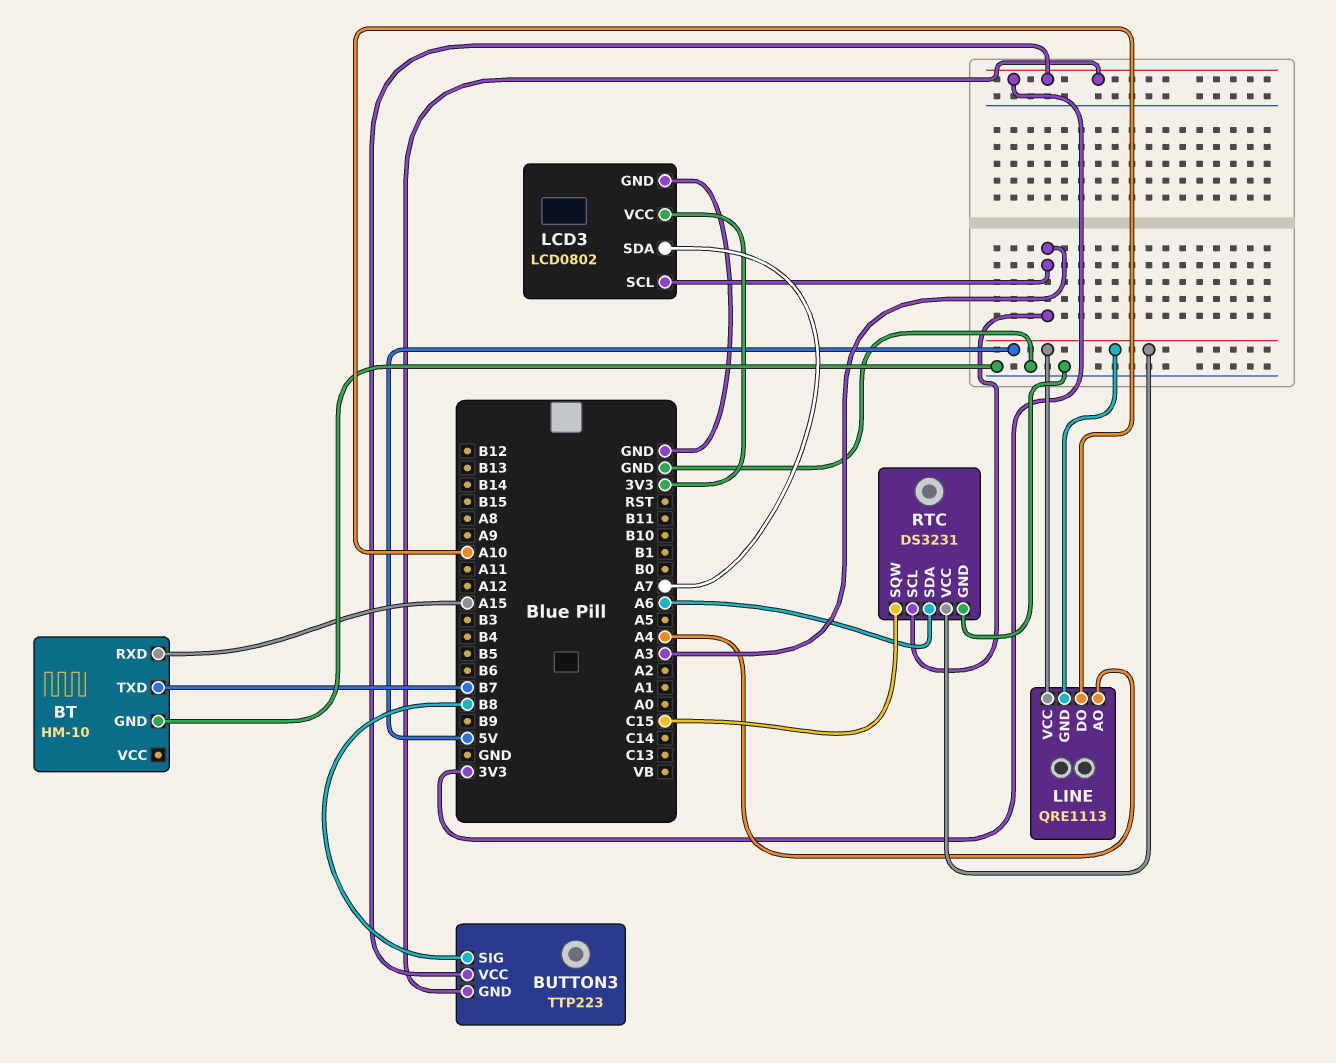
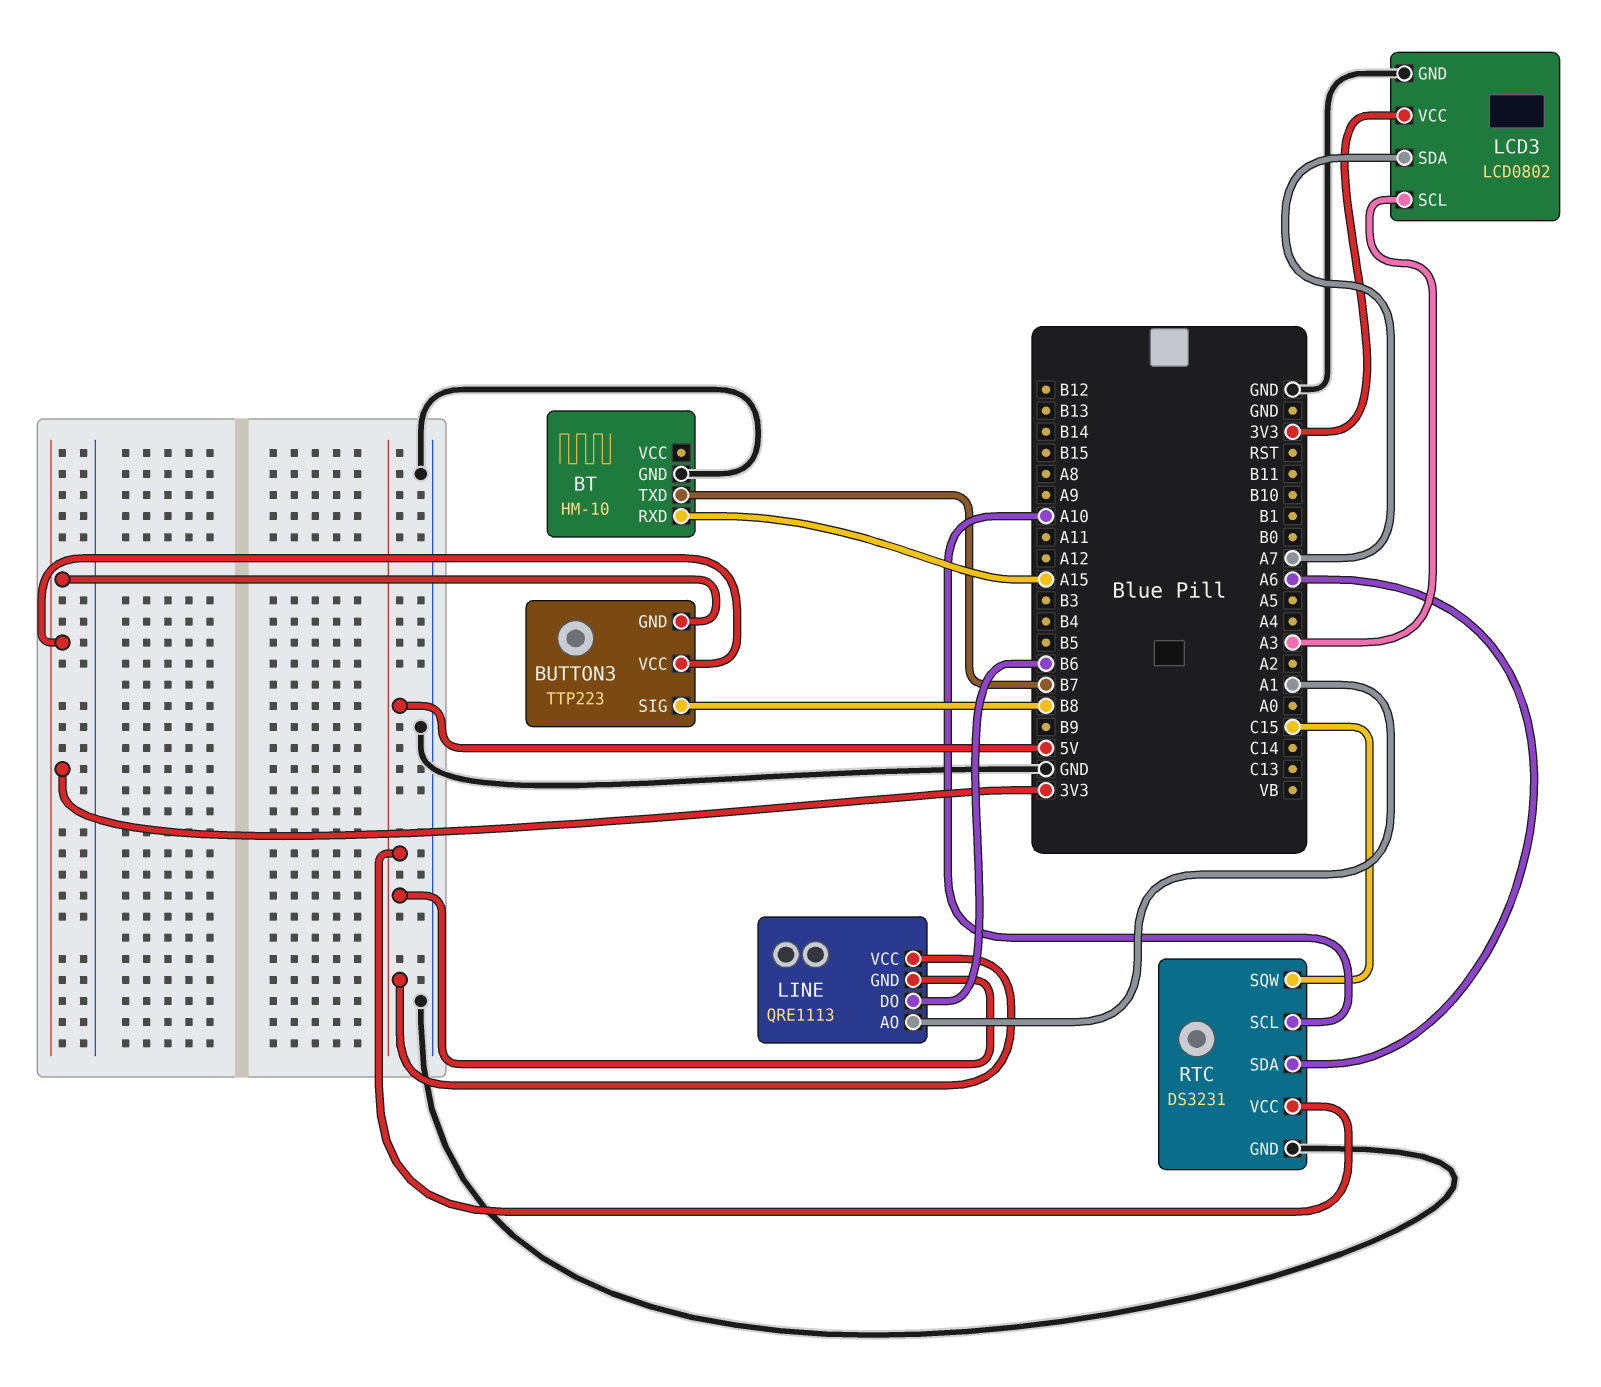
LINE pin AO: A4 -> A1
LINE pin DO: A10 -> B6
RTC pin SCL: A3 -> A10

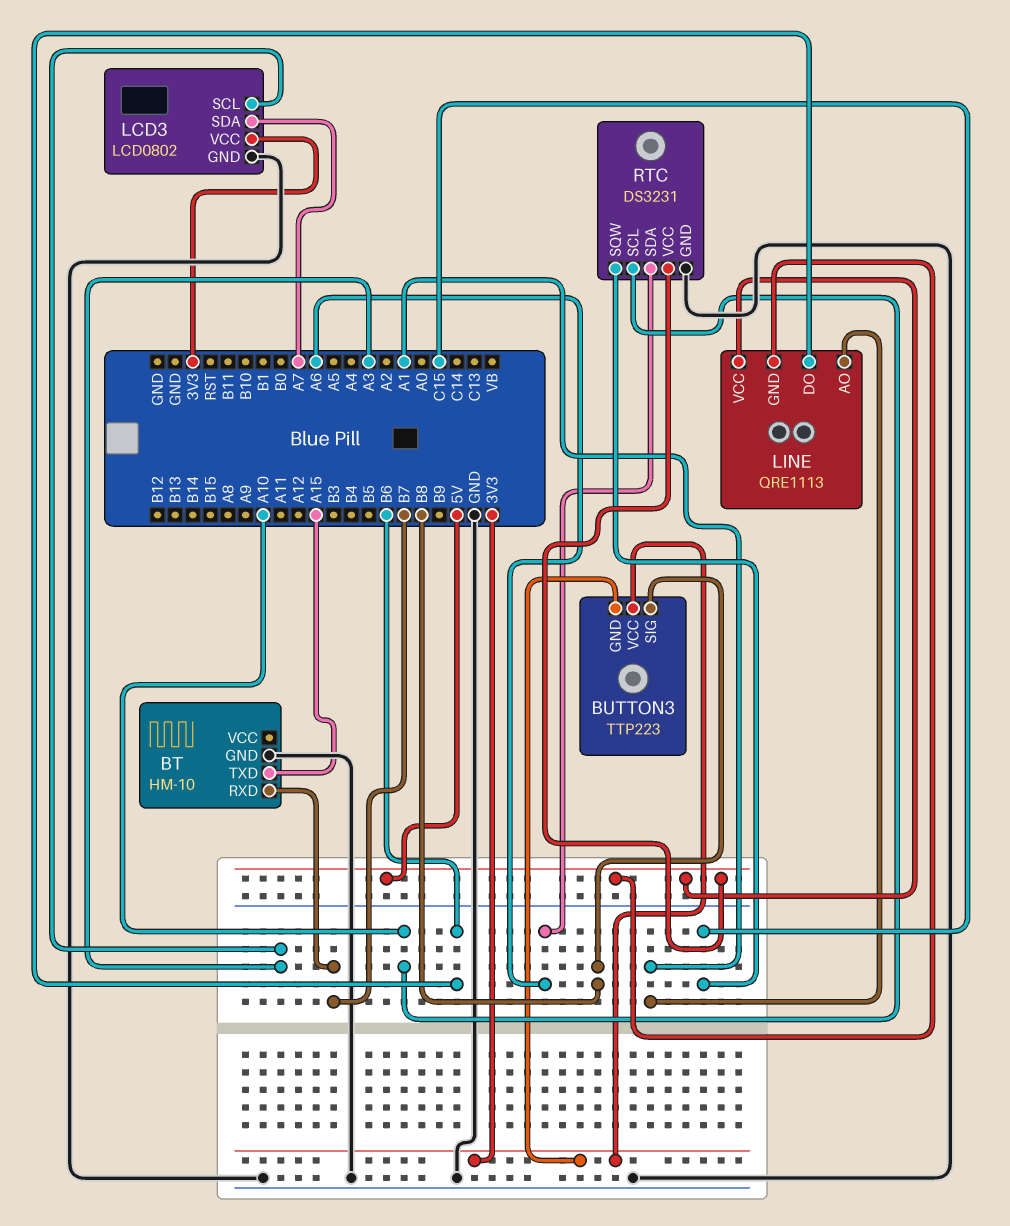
BT pin RXD: A15 -> B7
BT pin TXD: B7 -> A15

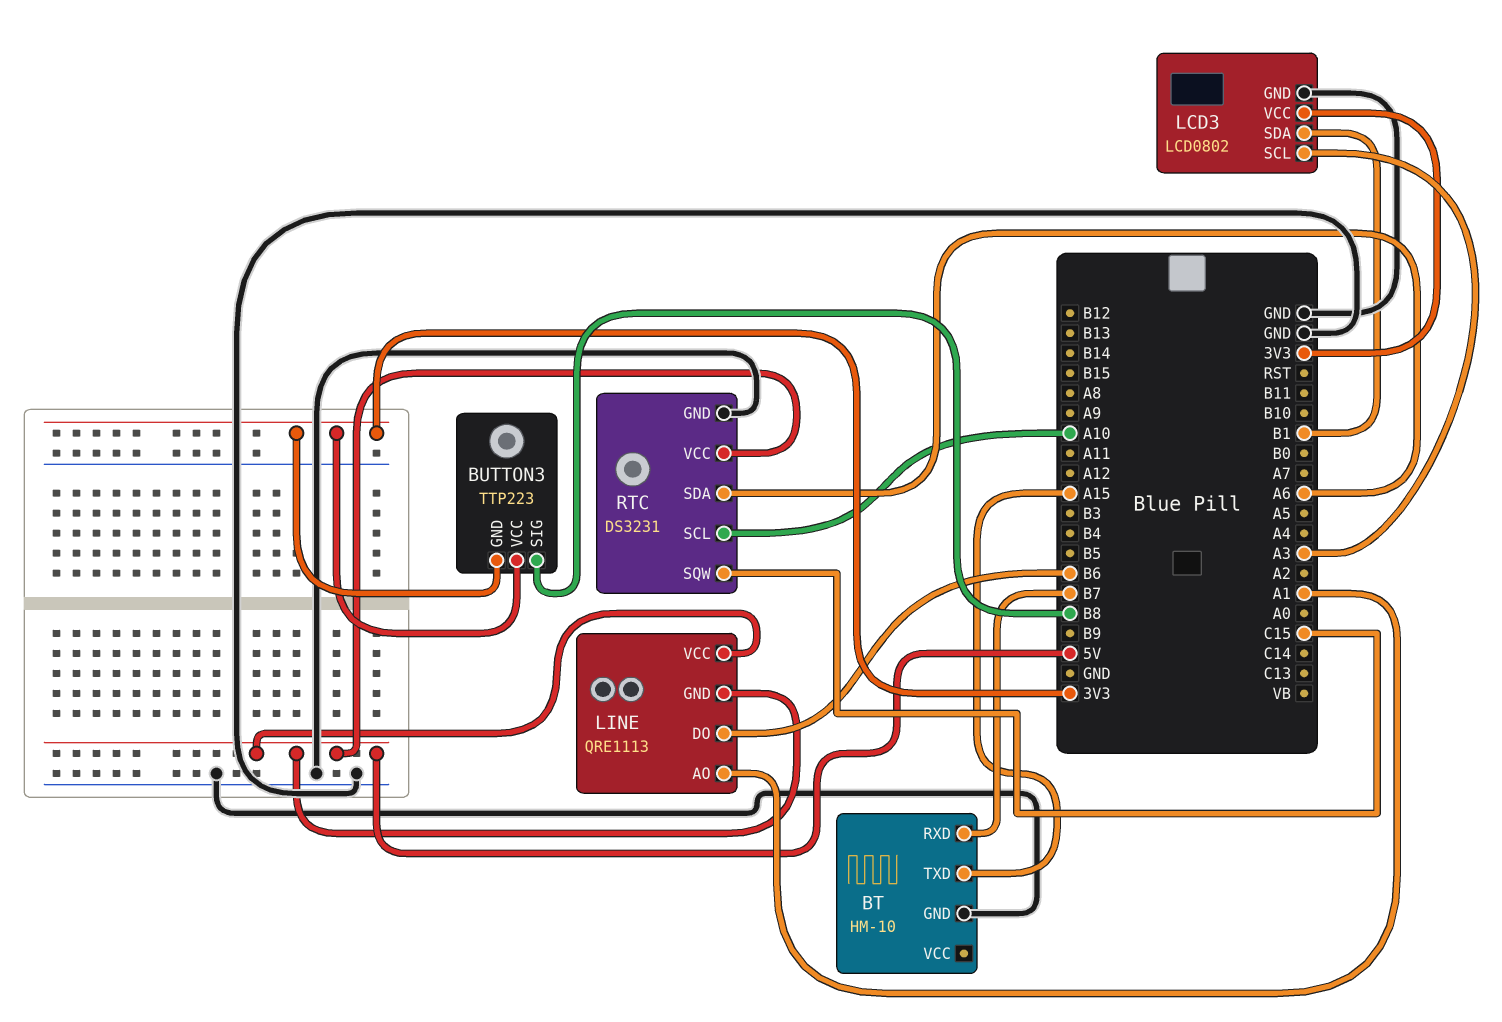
LCD3 pin SDA: A7 -> B1

